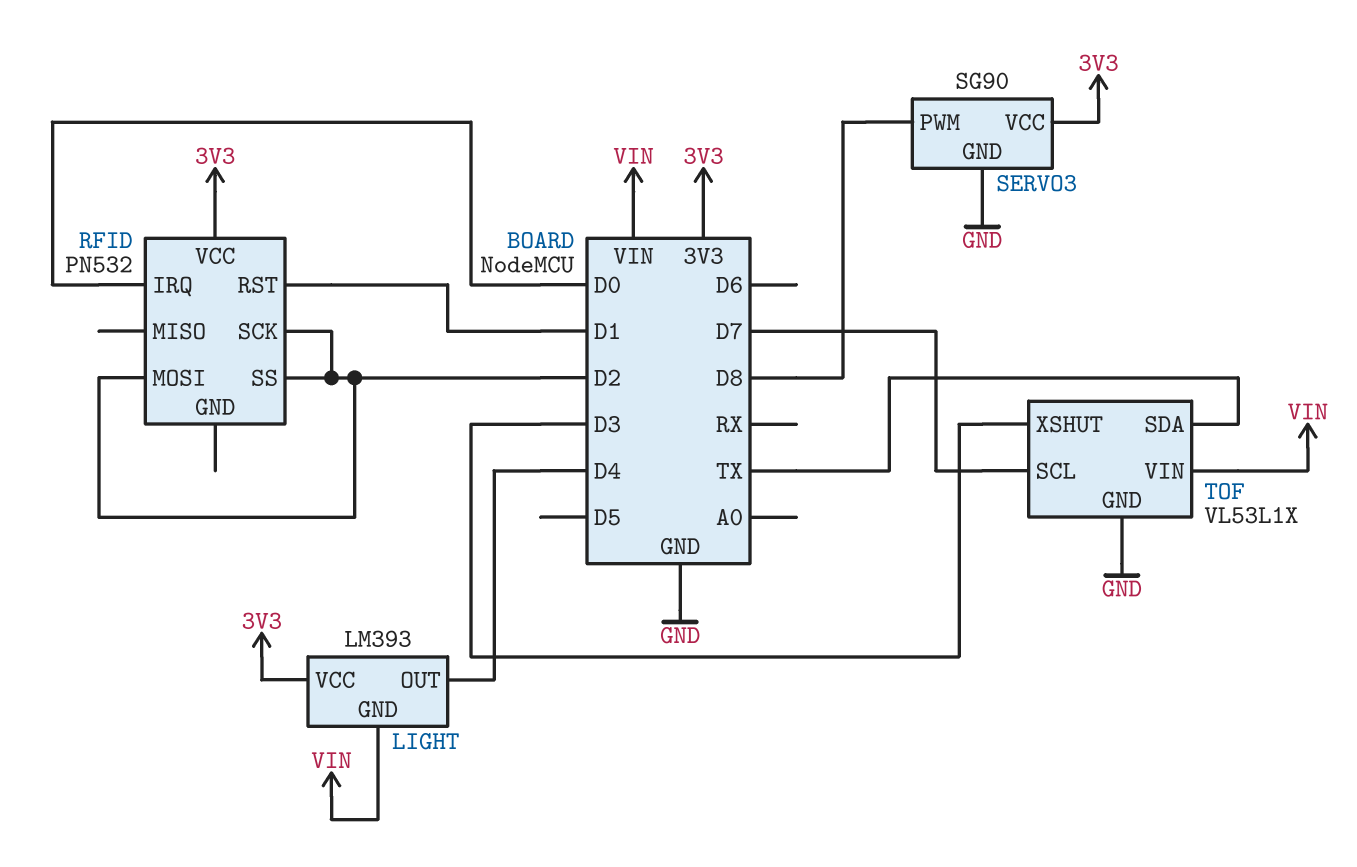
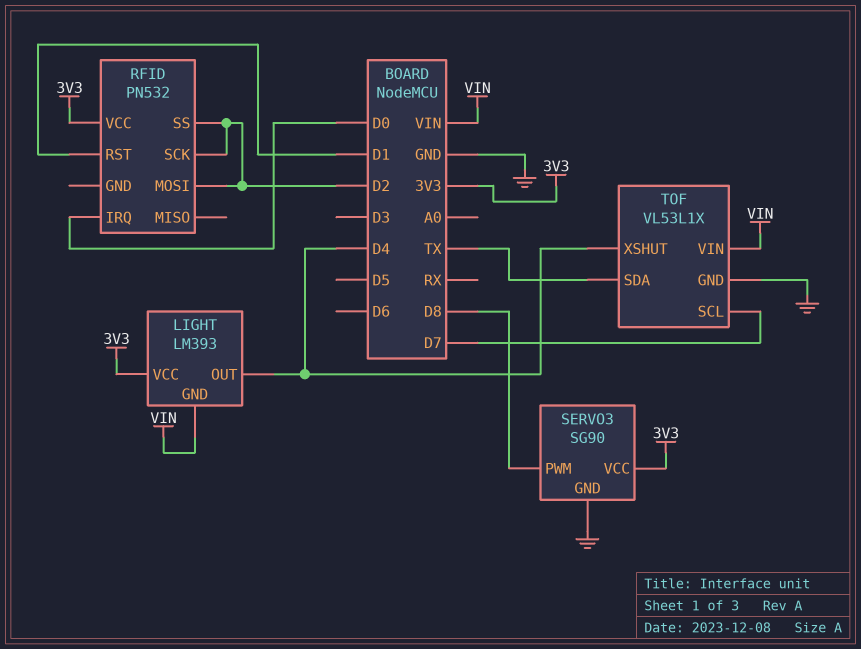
TOF pin XSHUT: D3 -> D4

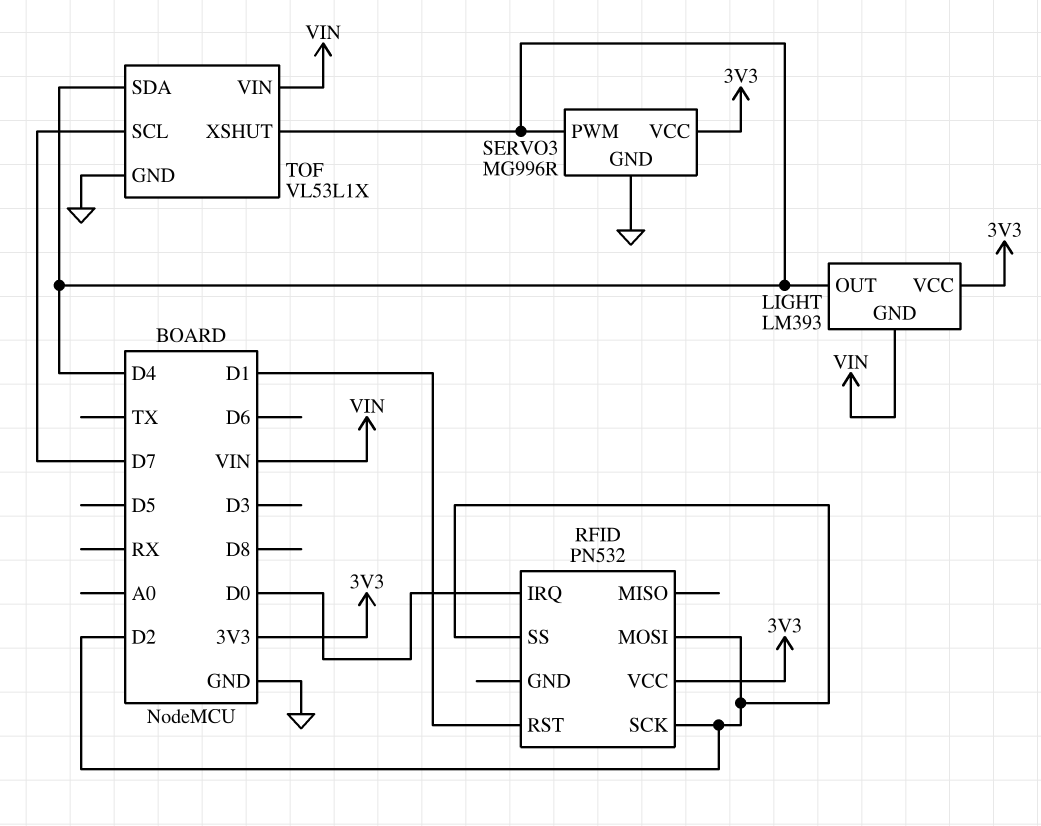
SERVO3: SG90 -> MG996R
SERVO3 pin PWM: D8 -> D4
TOF pin SDA: TX -> D4

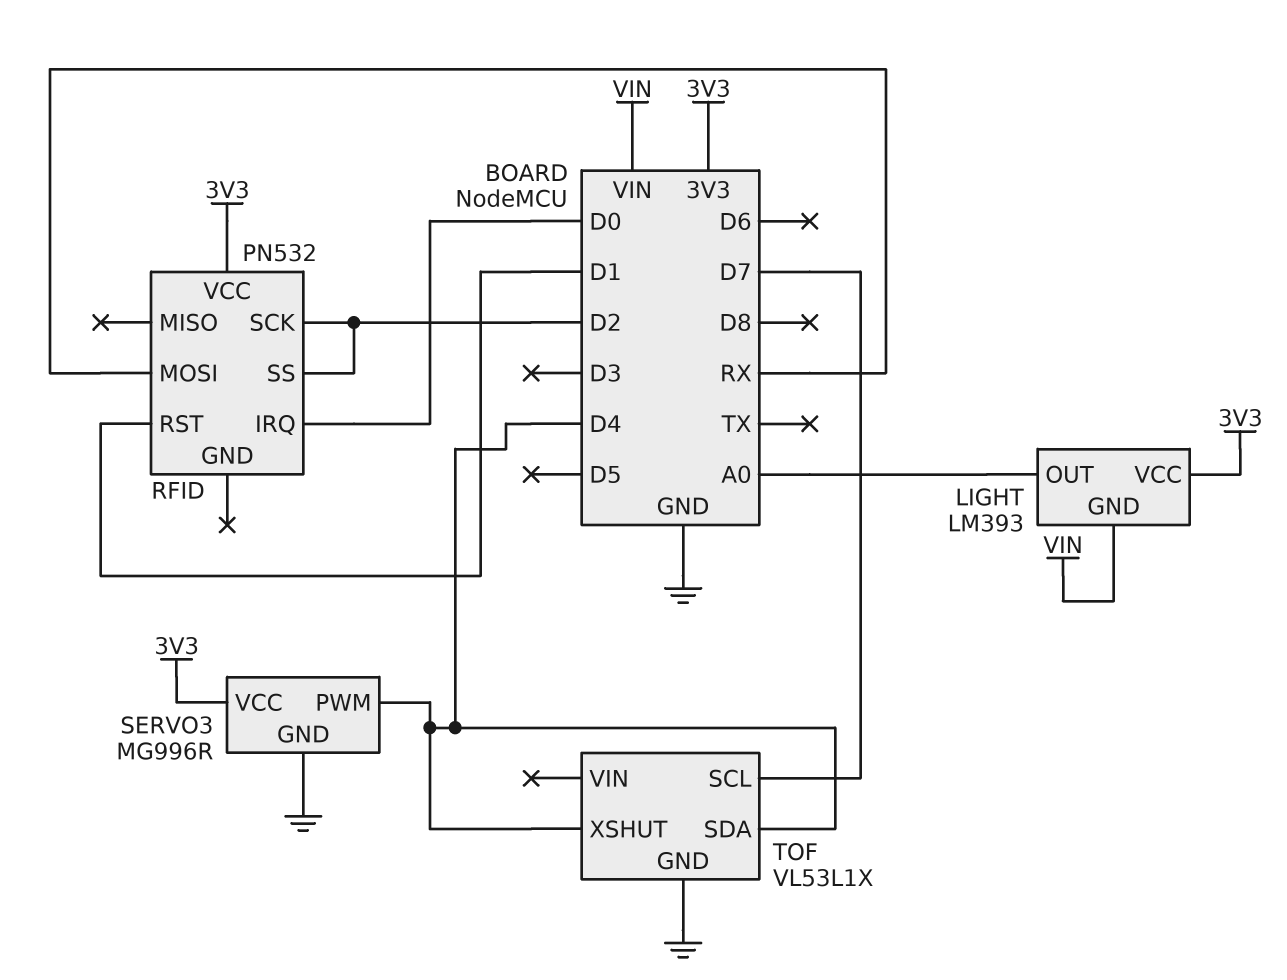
LIGHT pin OUT: D4 -> A0
RFID pin MOSI: D2 -> RX
TOF pin VIN: VIN -> none

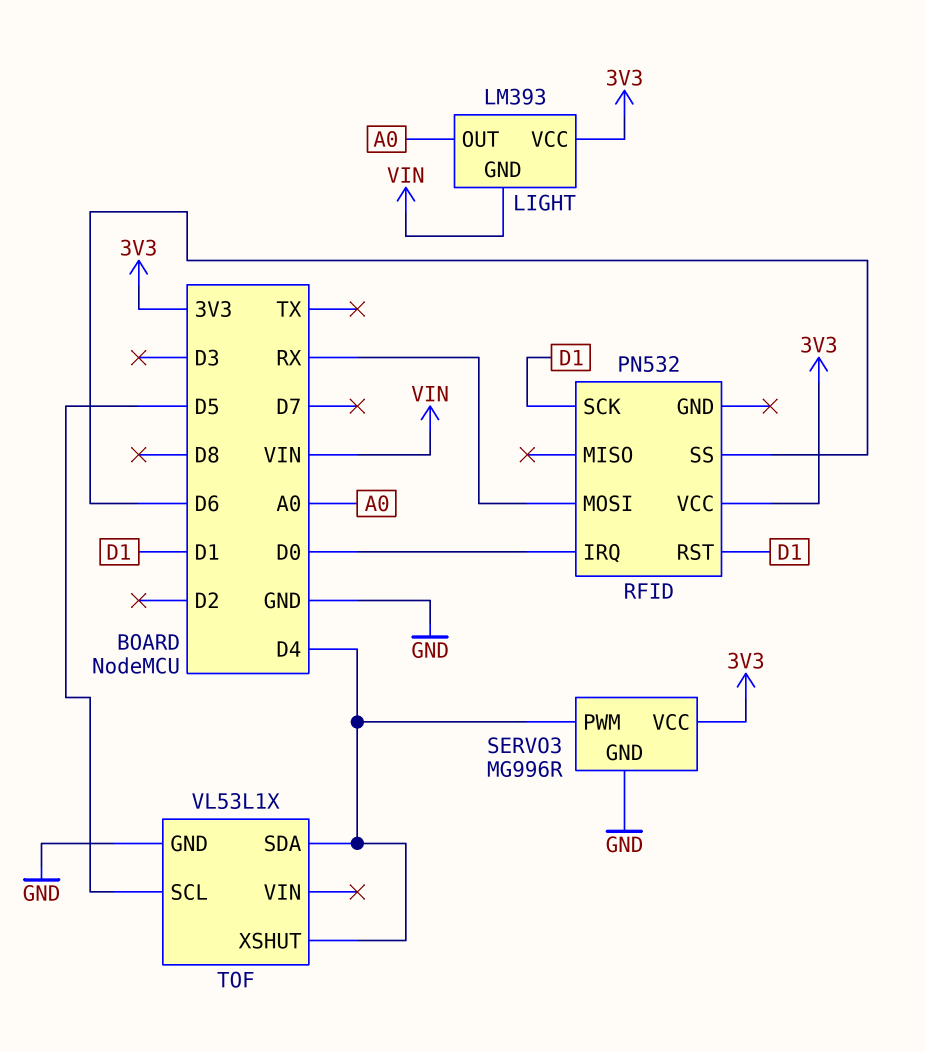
RFID pin SCK: D2 -> D1
RFID pin SS: D2 -> D6
TOF pin SCL: D7 -> D5

